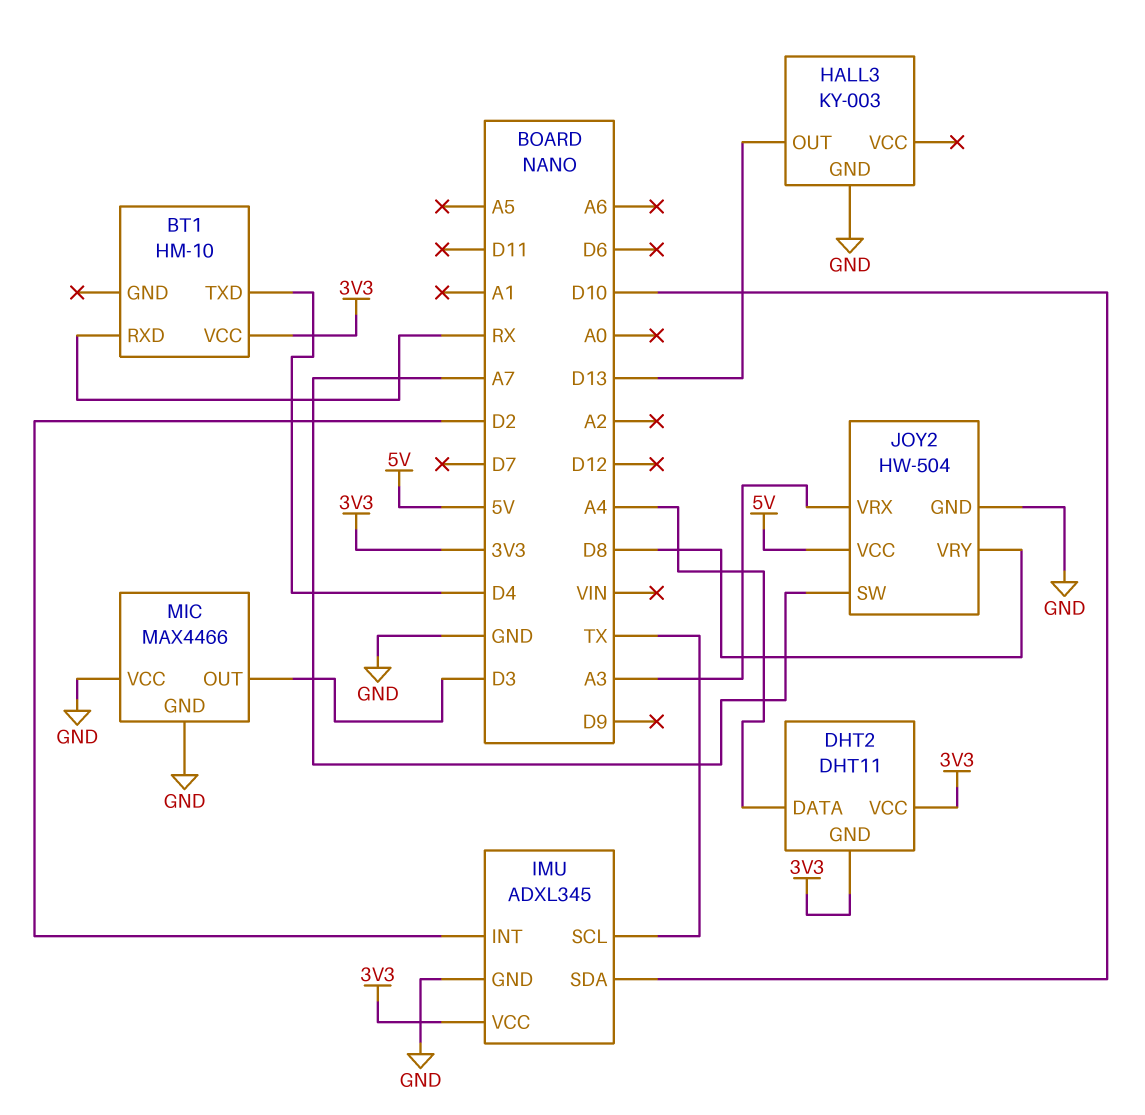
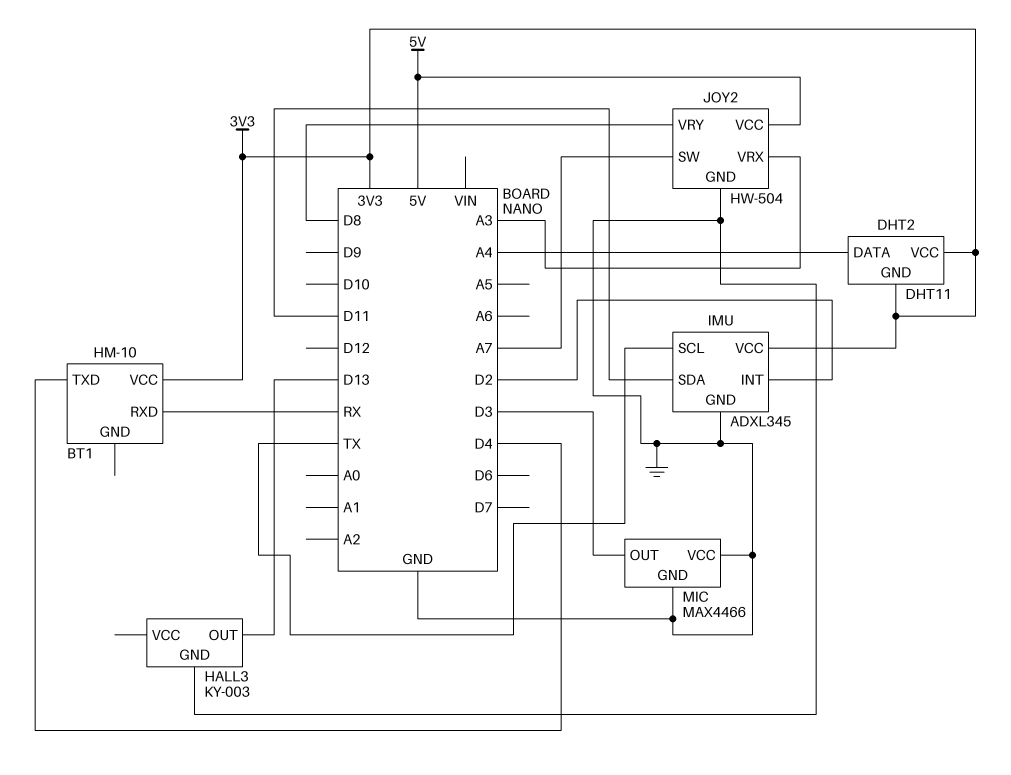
IMU pin SDA: D10 -> D11

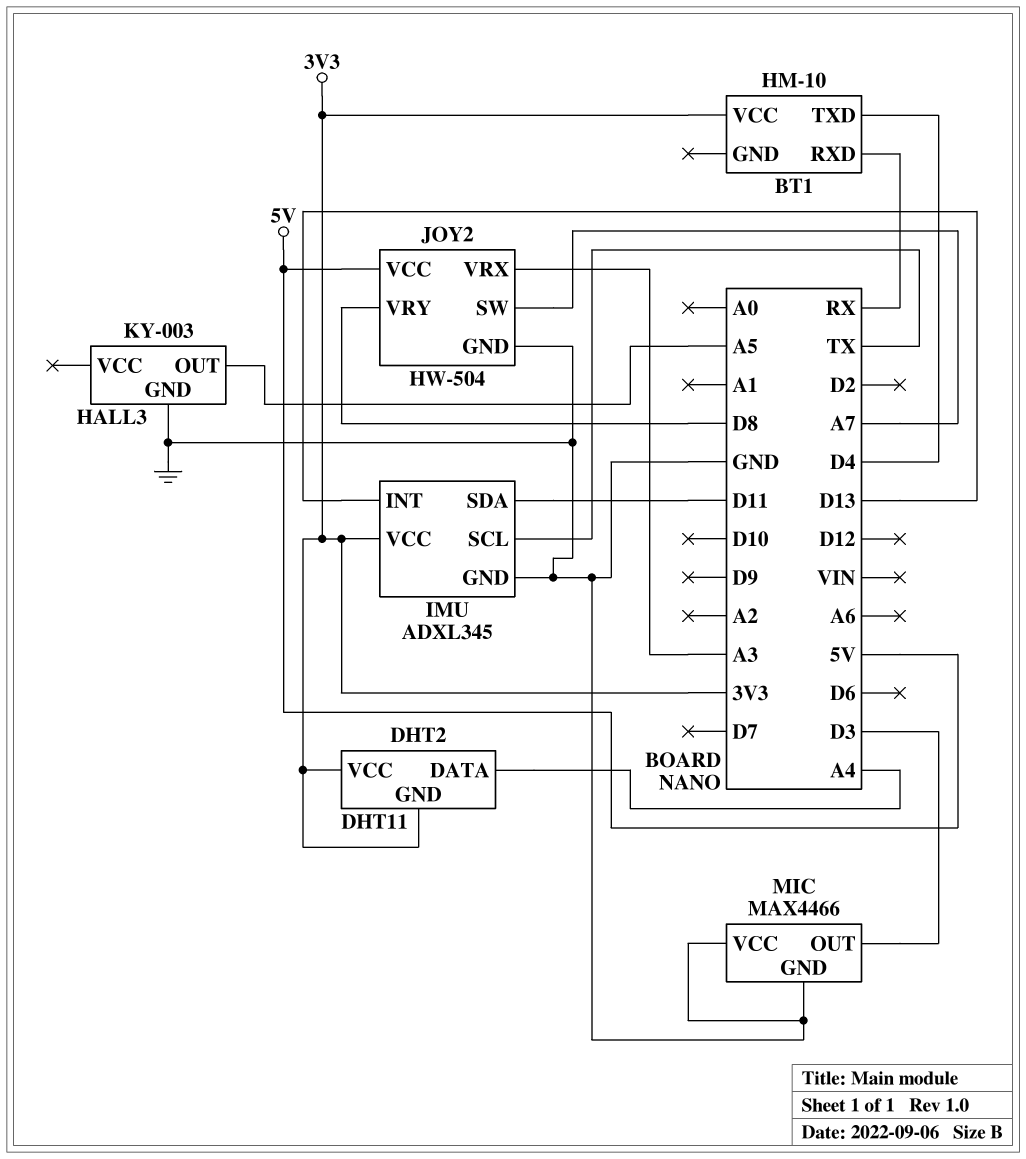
HALL3 pin OUT: D13 -> A5
IMU pin INT: D2 -> D13

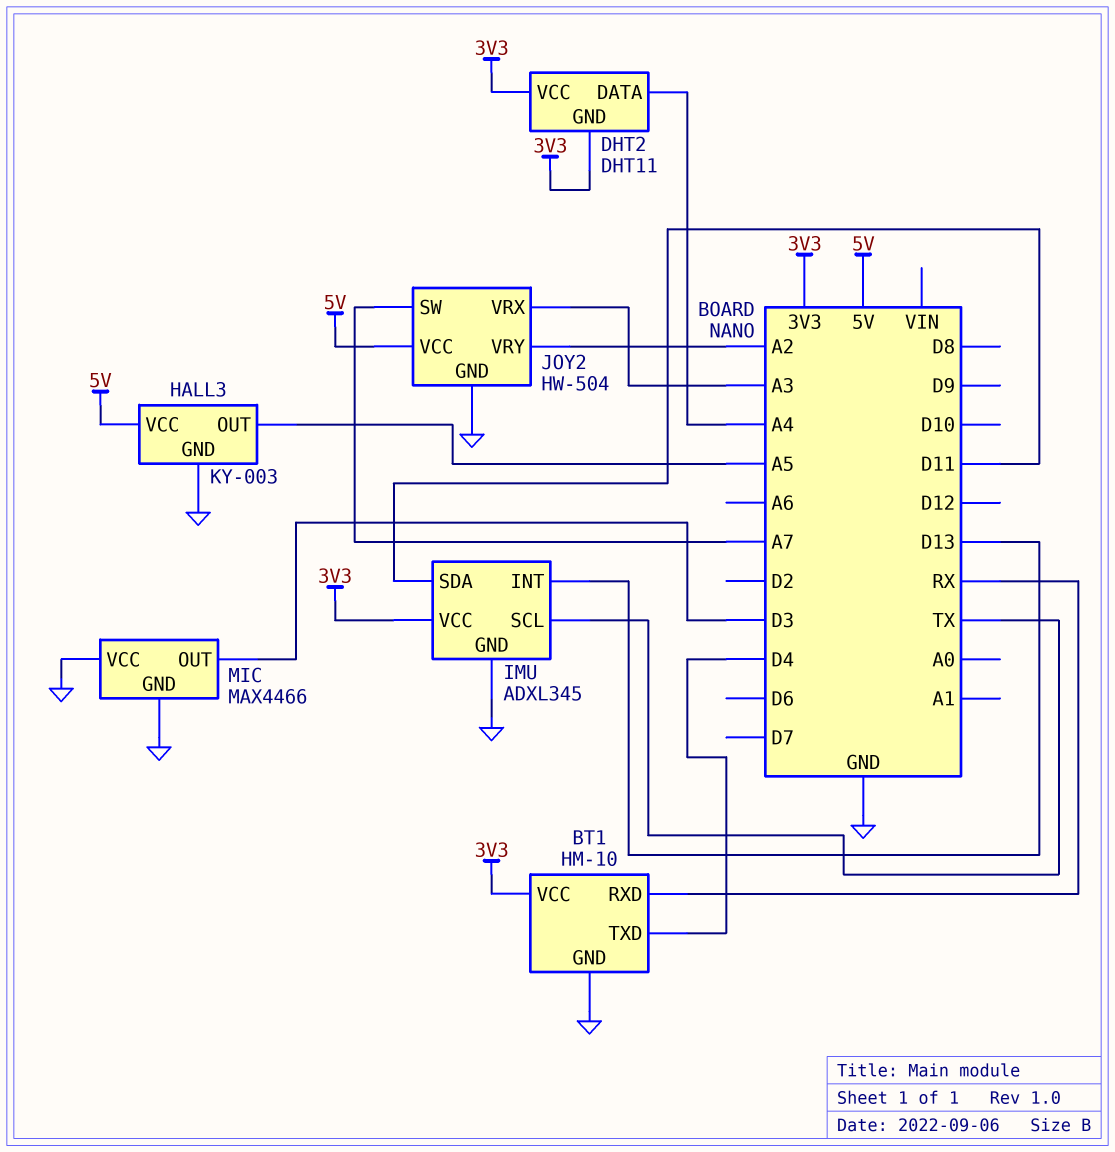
BT1 pin GND: none -> GND
HALL3 pin VCC: none -> 5V
JOY2 pin VRY: D8 -> A2

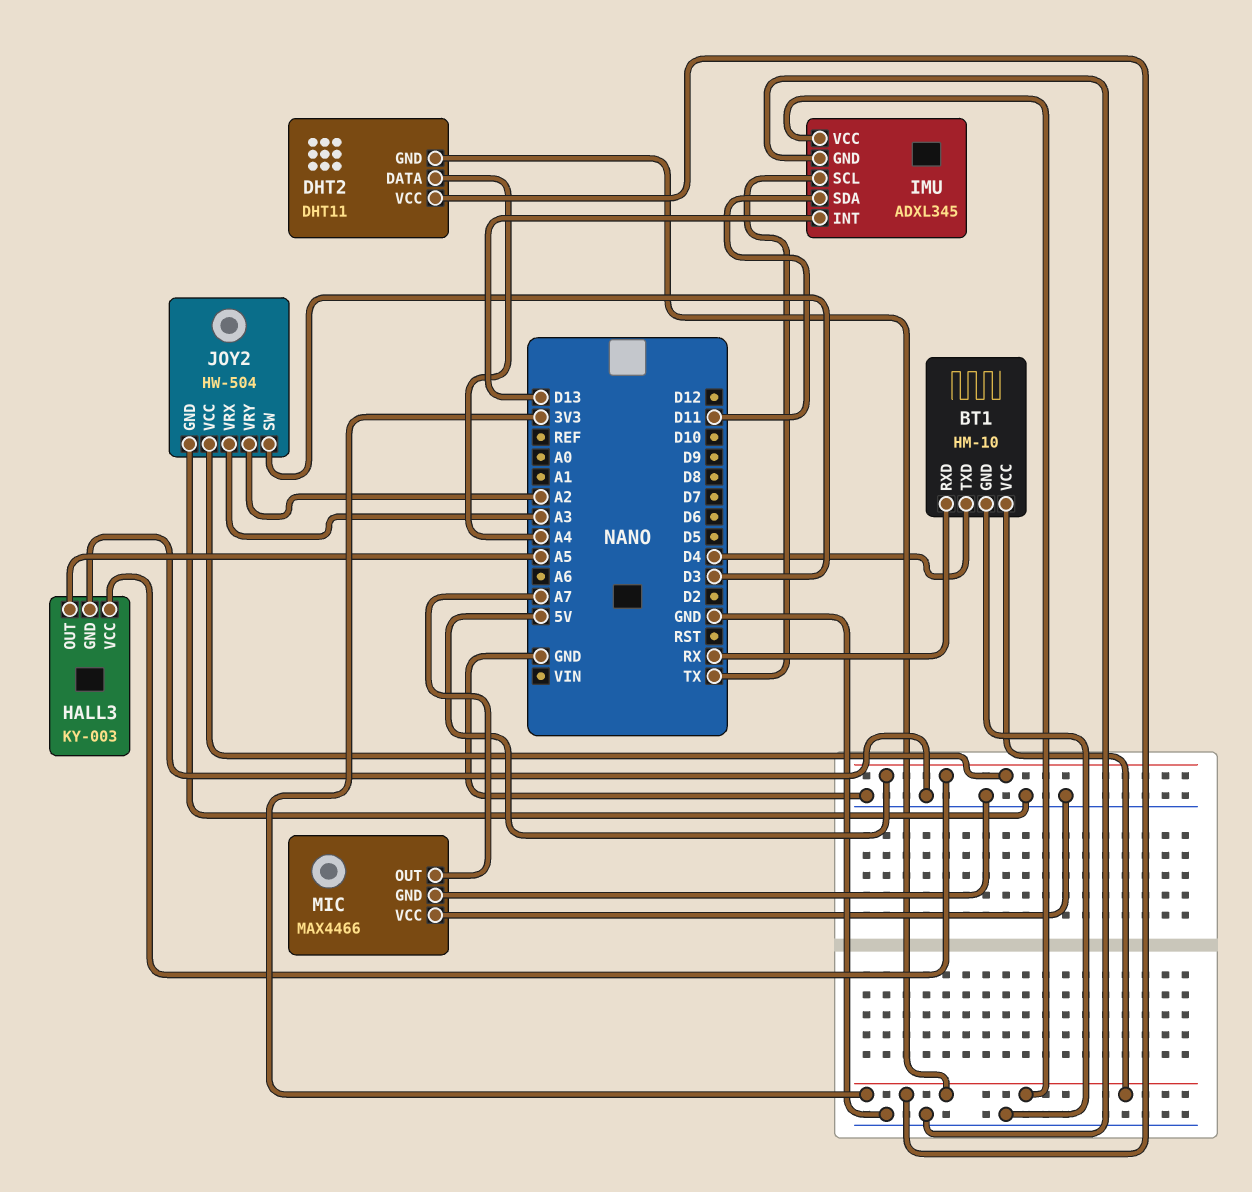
JOY2 pin SW: A7 -> D3
MIC pin OUT: D3 -> A7

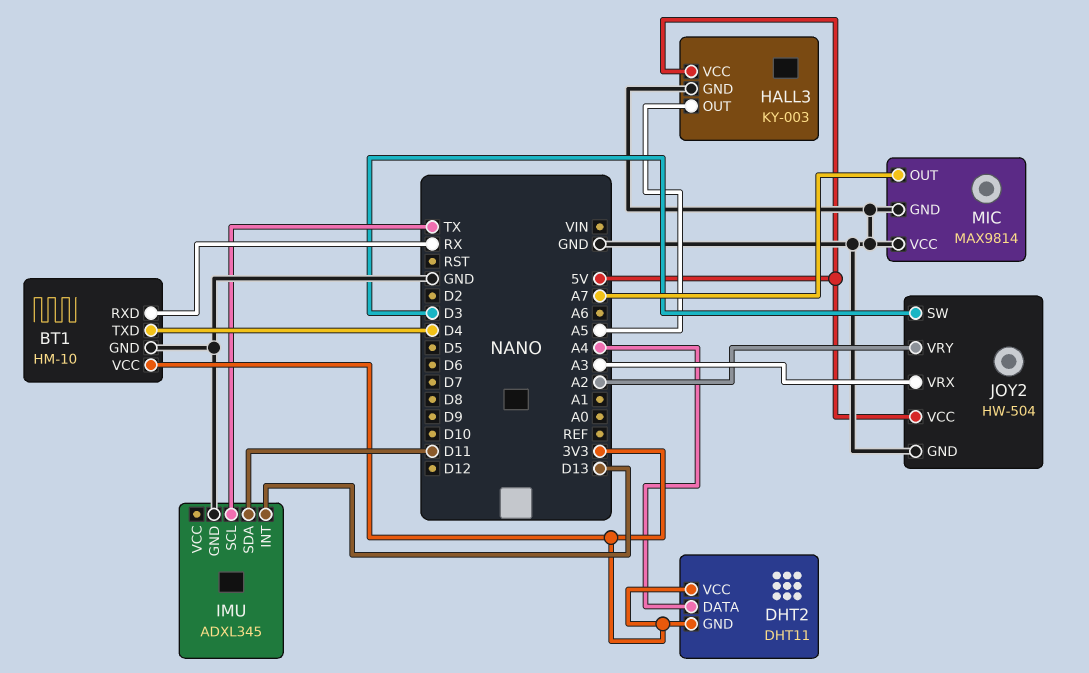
IMU pin VCC: 3V3 -> none
MIC: MAX4466 -> MAX9814

